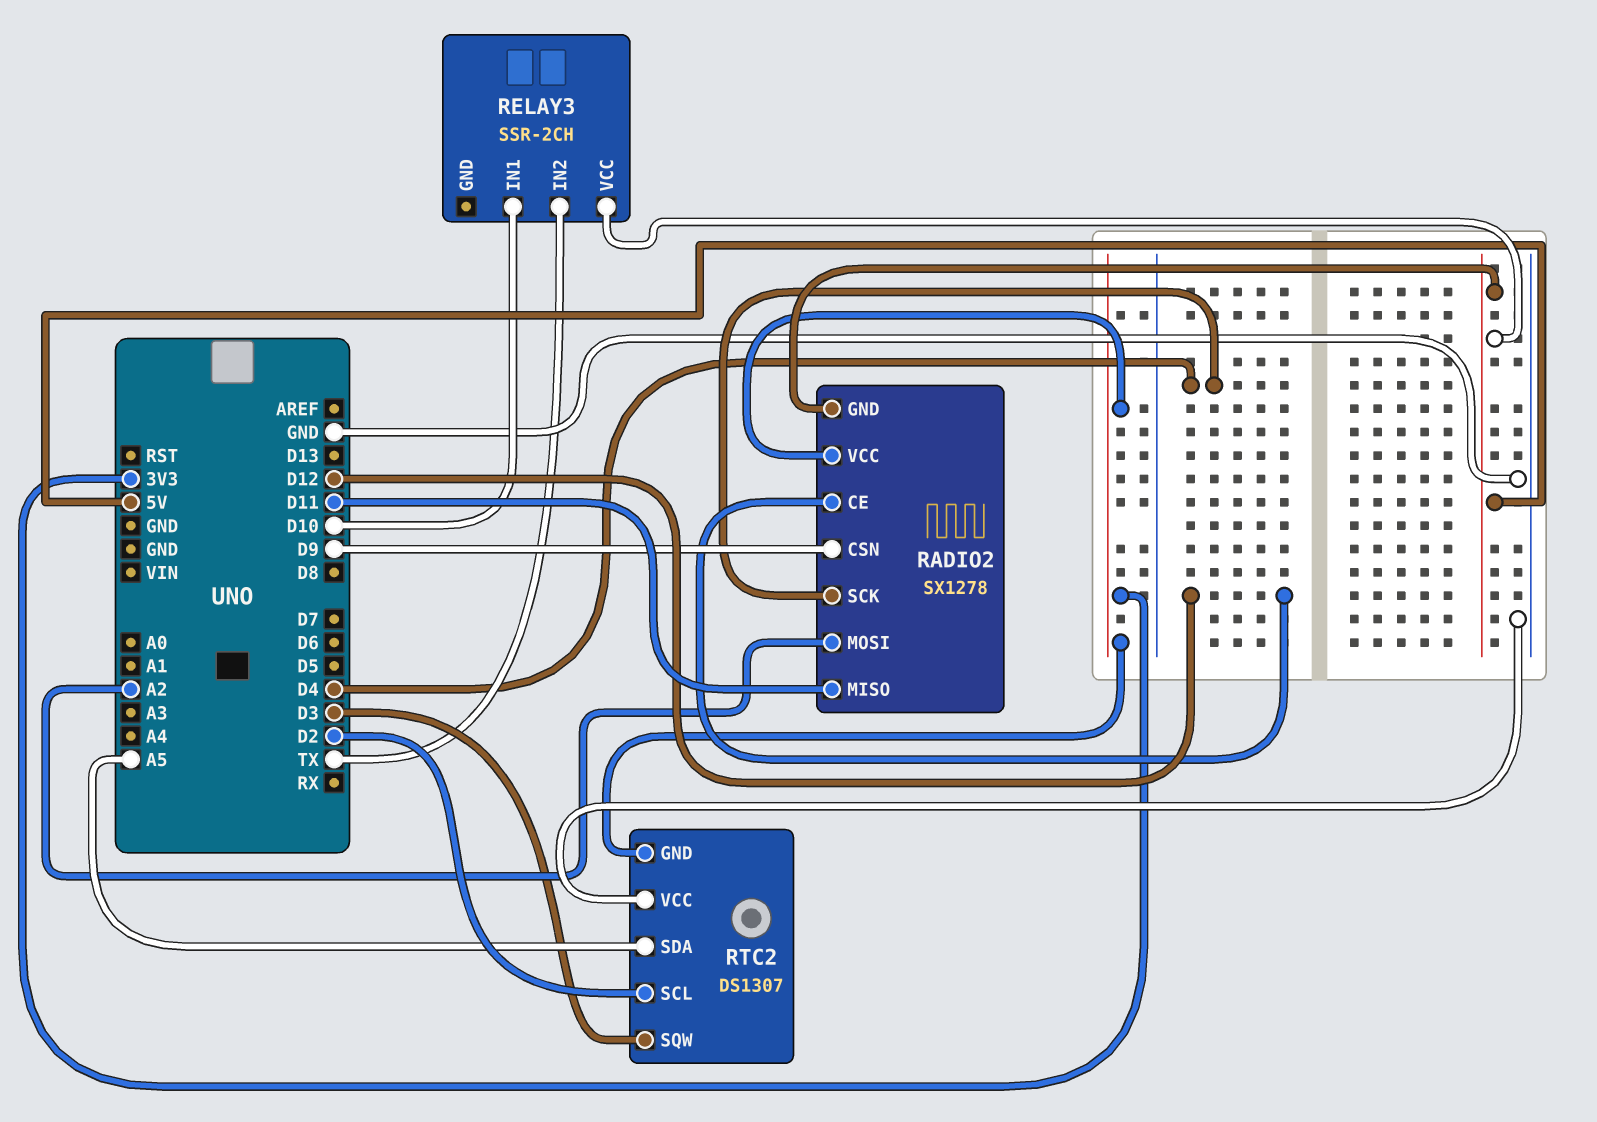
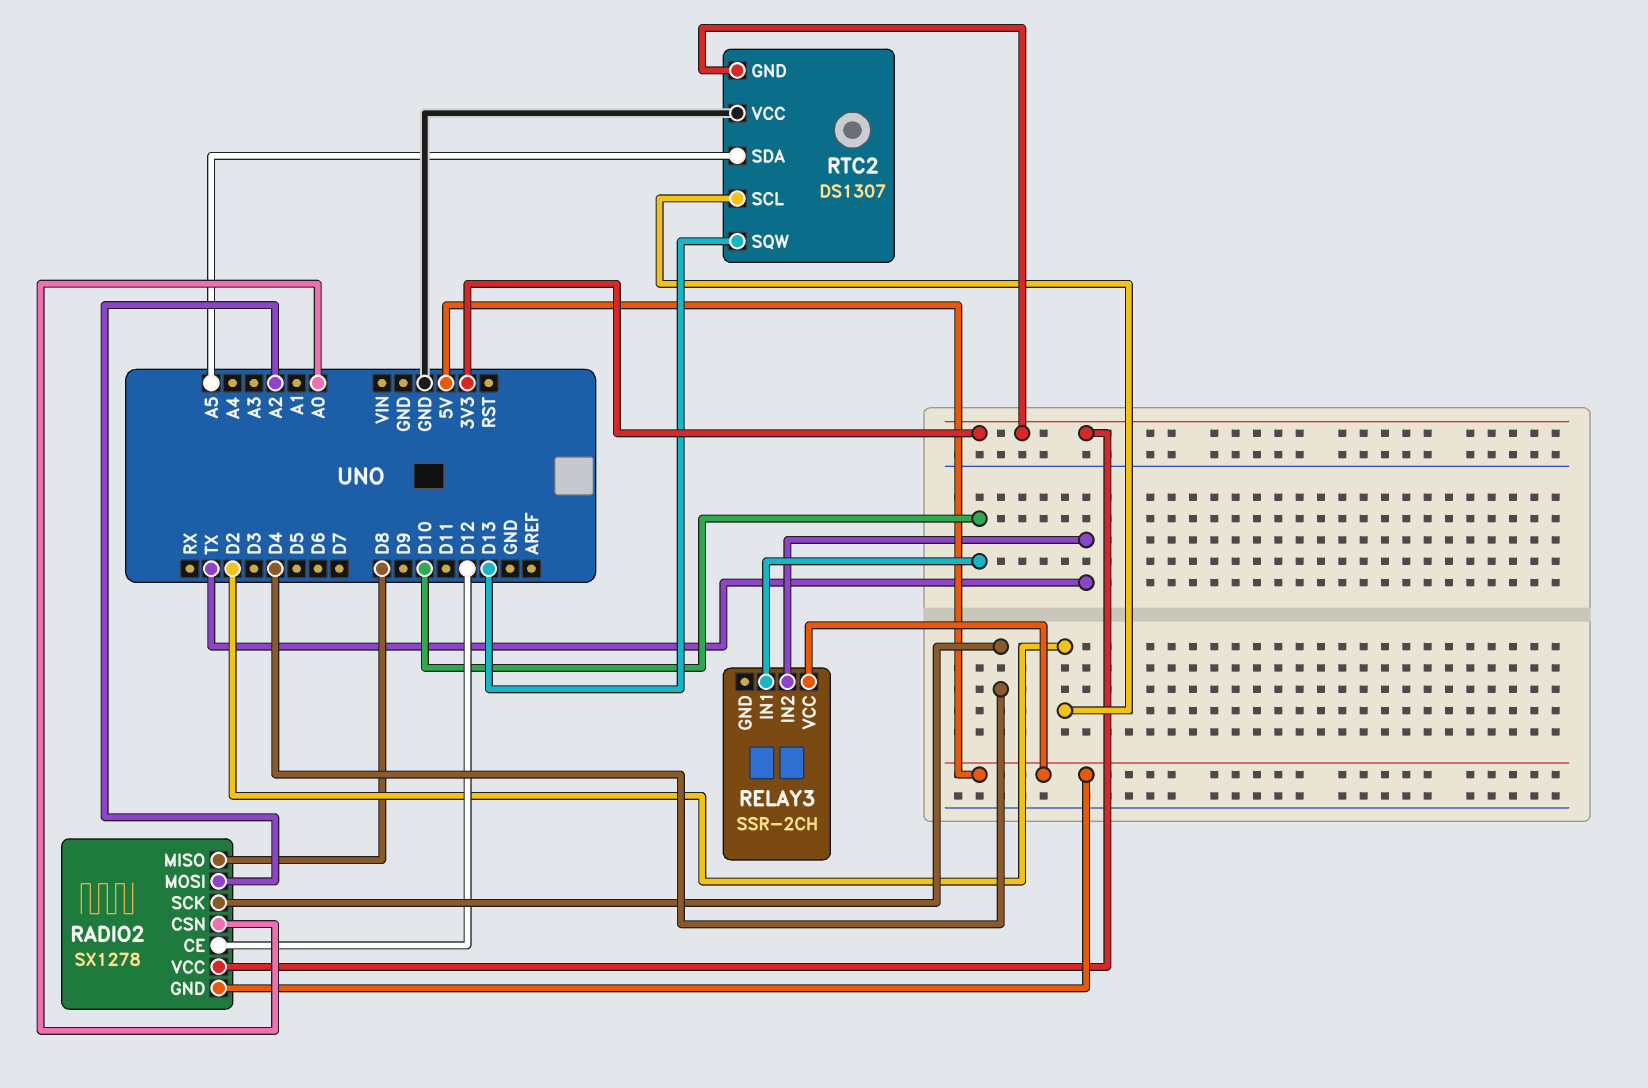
RADIO2 pin CSN: D9 -> A0
RADIO2 pin MISO: D11 -> D8
RTC2 pin SQW: D3 -> D13

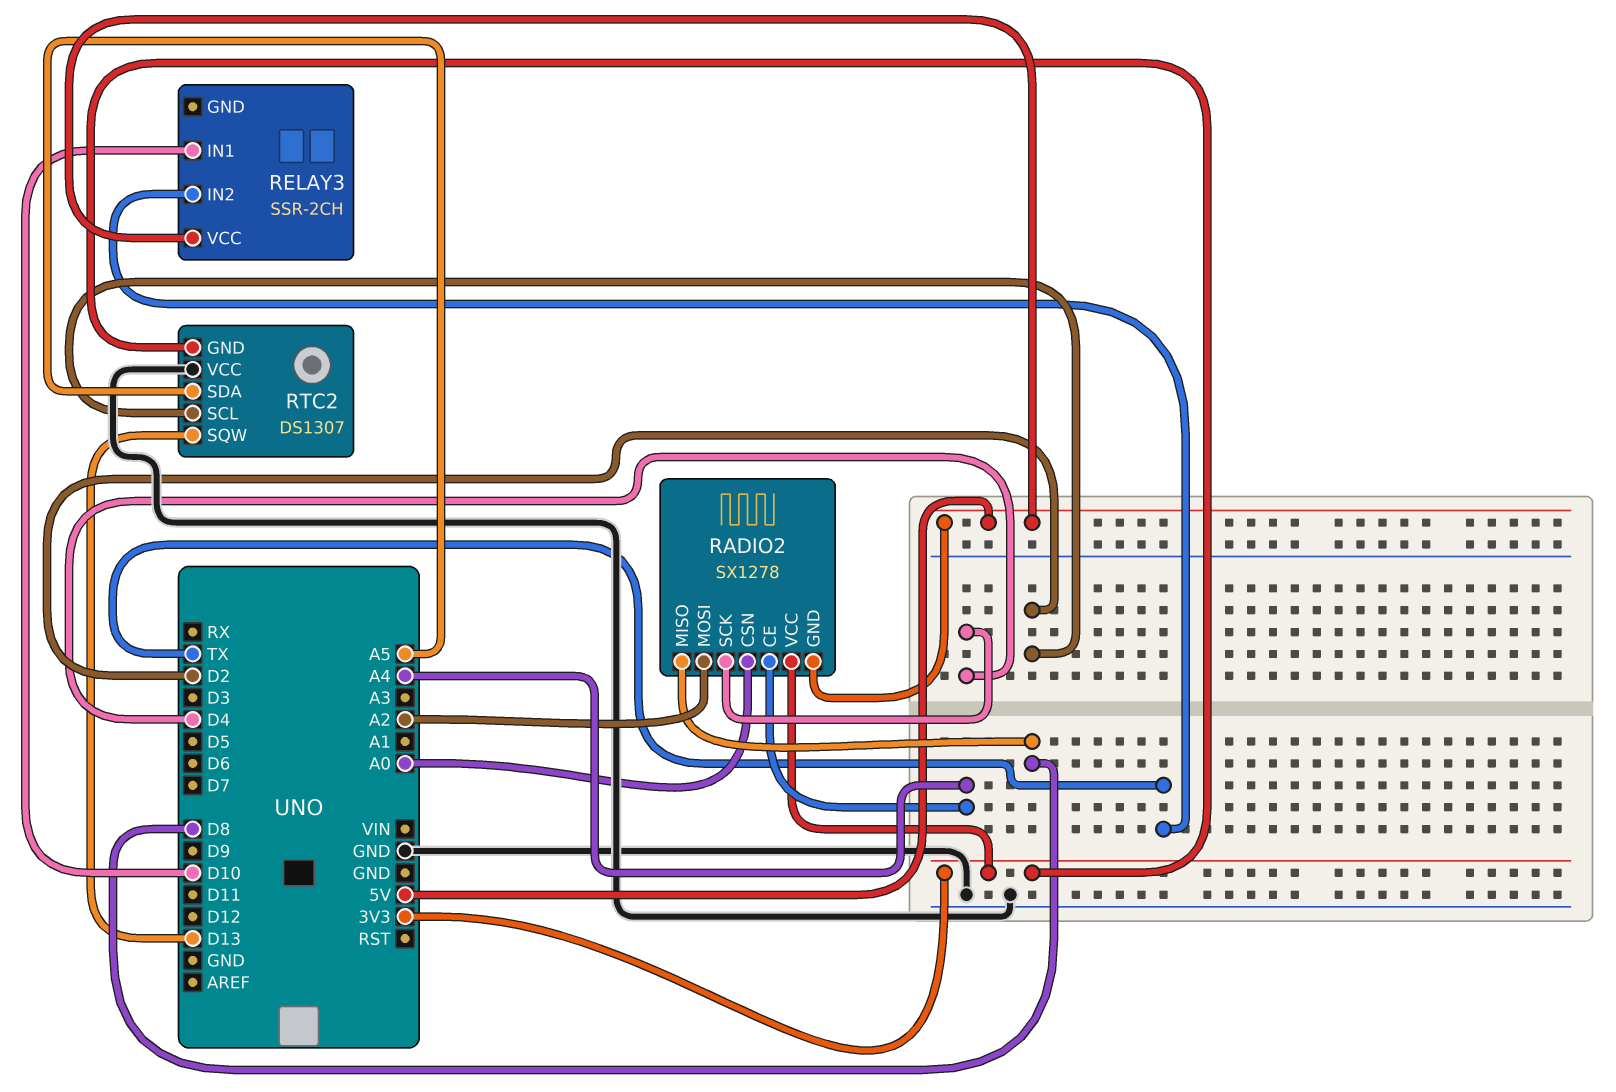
RADIO2 pin CE: D12 -> A4

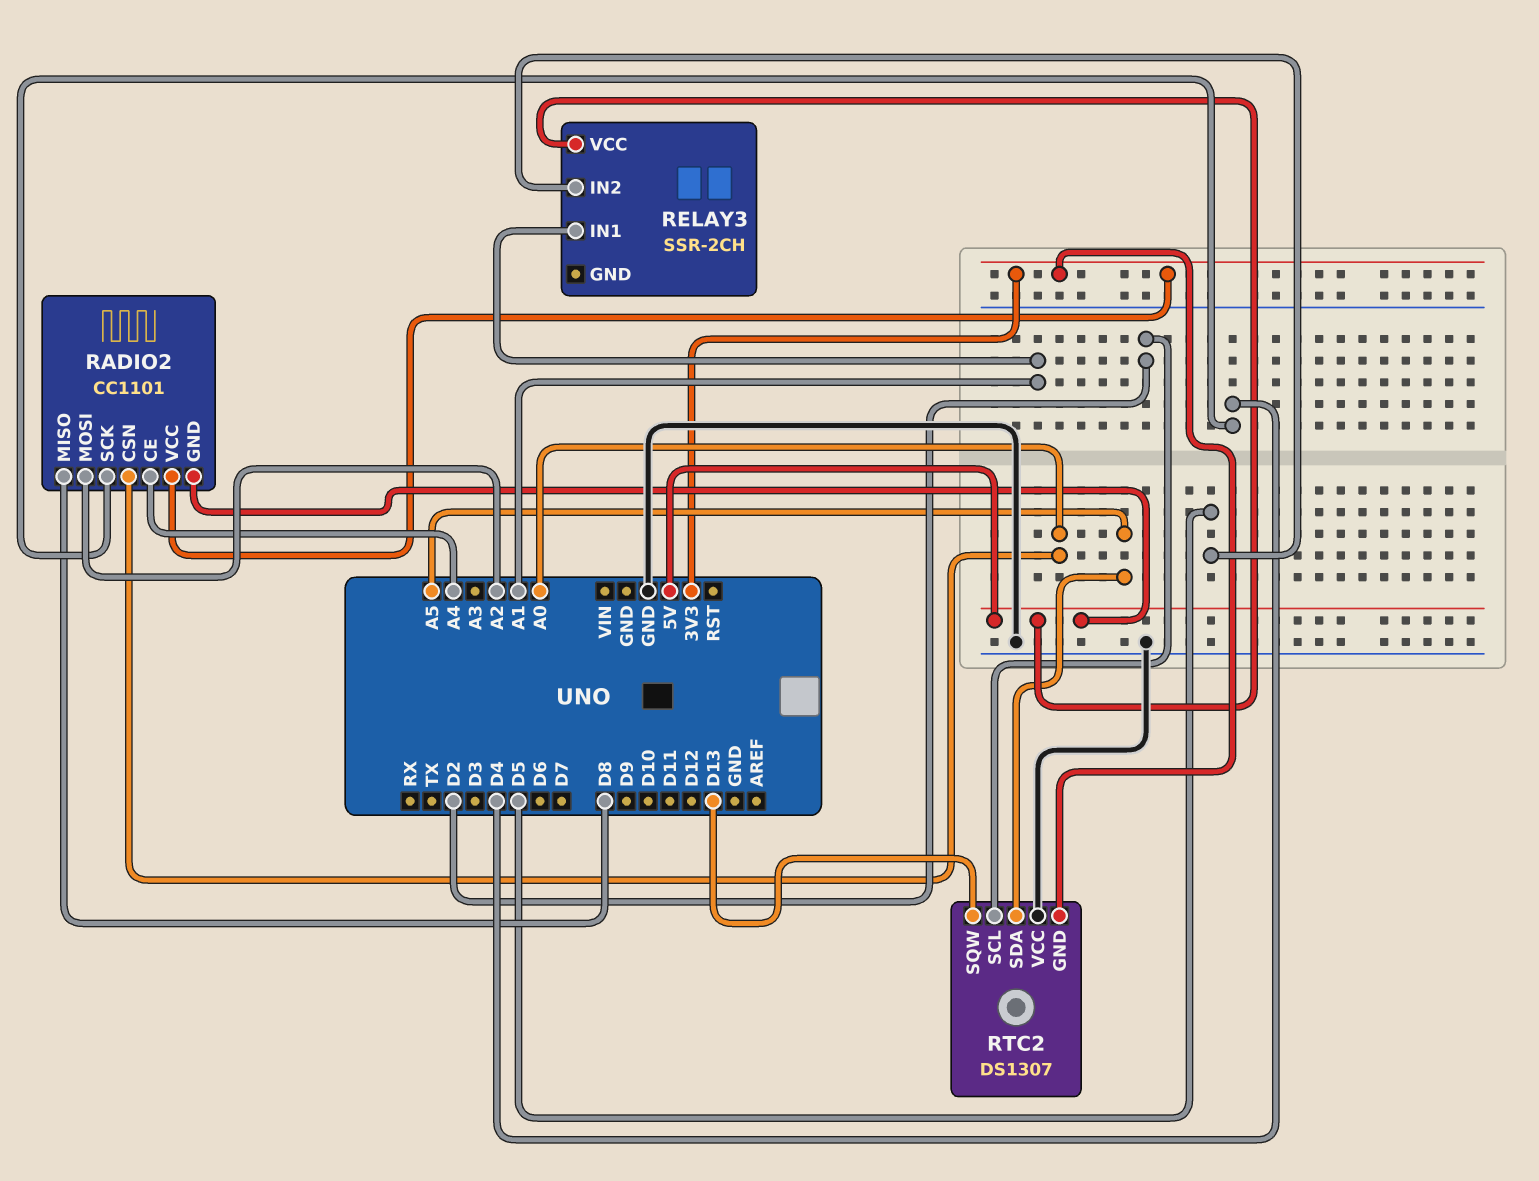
RADIO2: SX1278 -> CC1101
RELAY3 pin IN1: D10 -> A1
RELAY3 pin IN2: TX -> D5

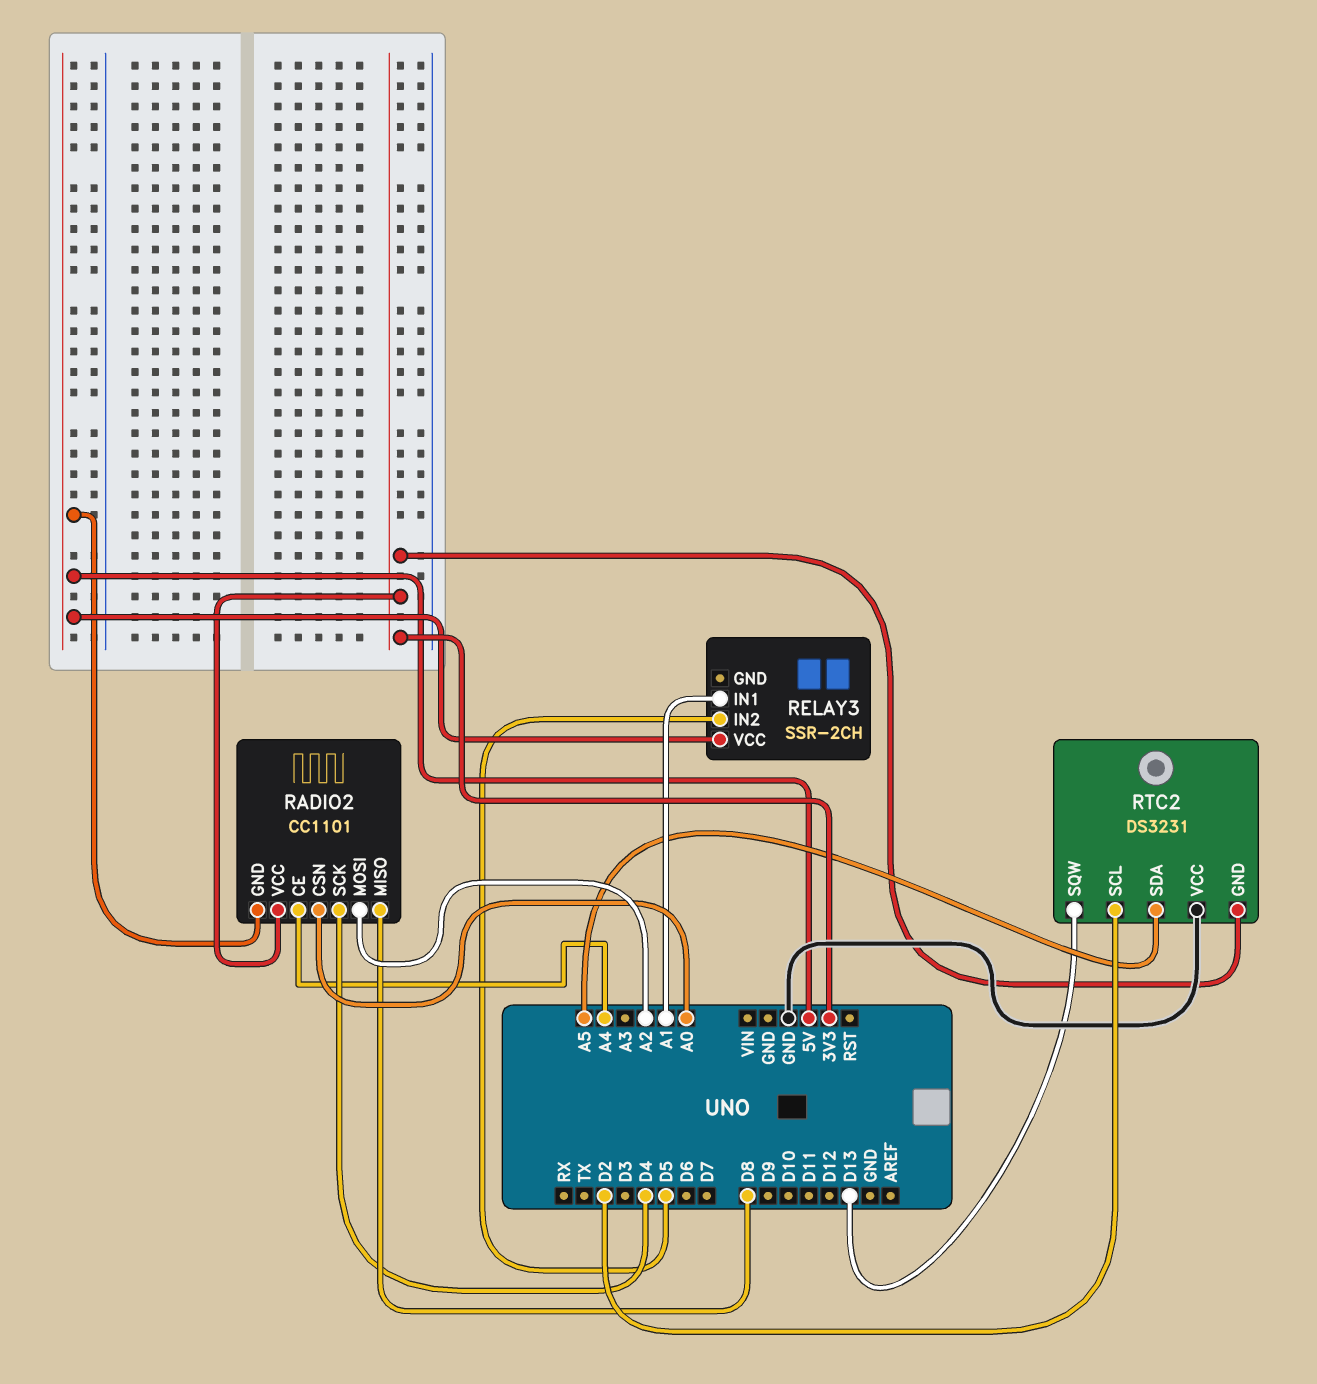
RTC2: DS1307 -> DS3231

